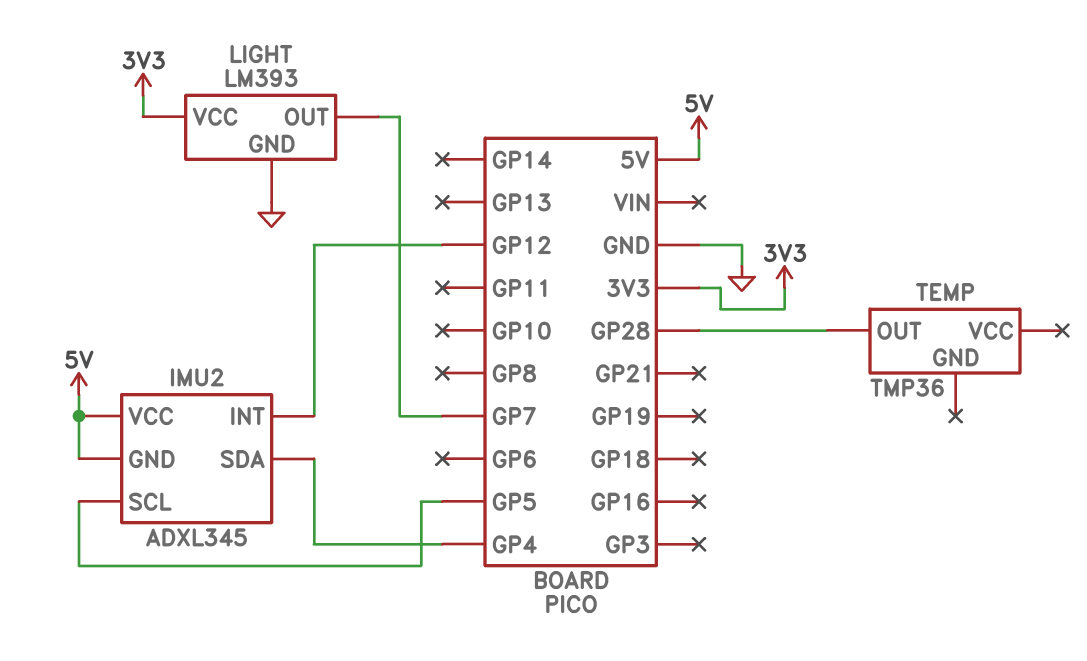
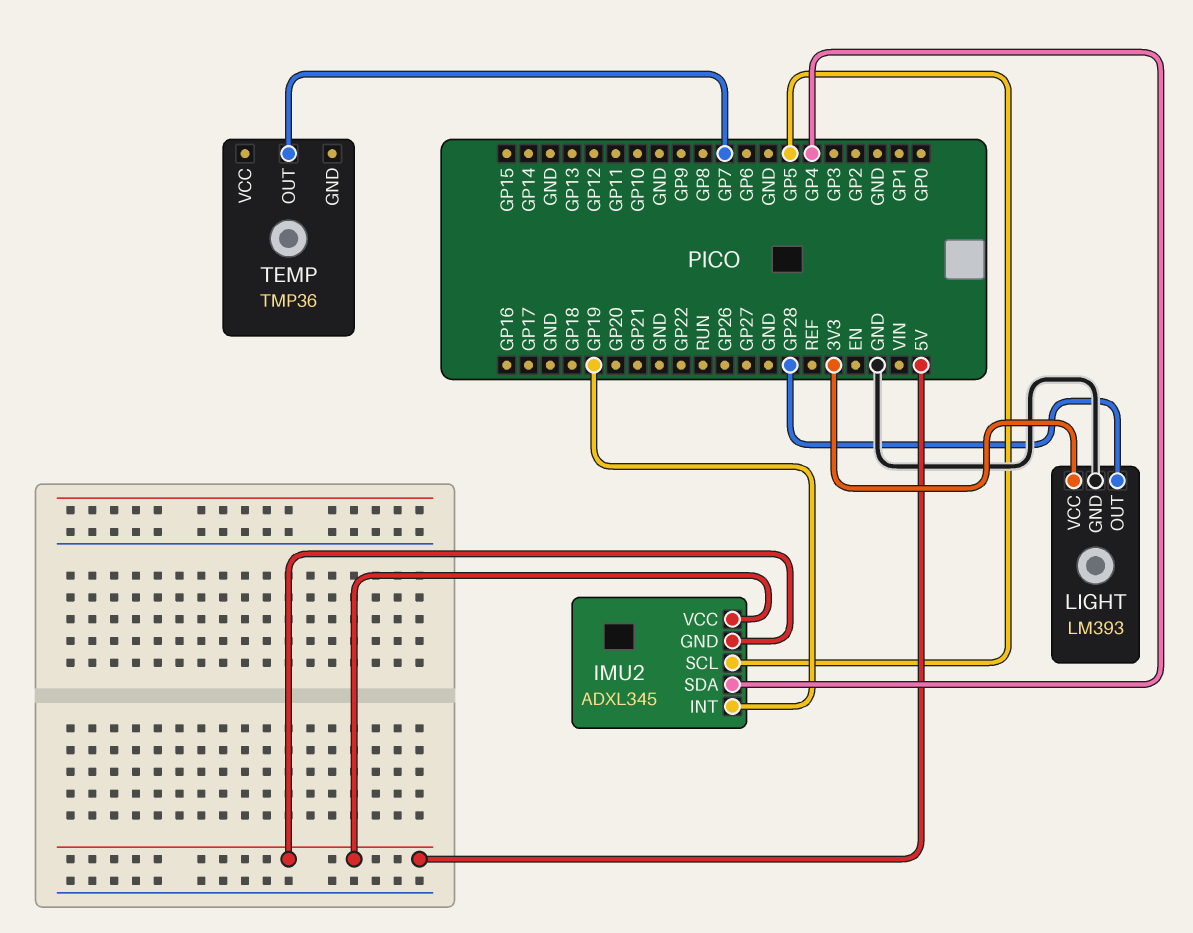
IMU2 pin INT: GP12 -> GP19
LIGHT pin OUT: GP7 -> GP28
TEMP pin OUT: GP28 -> GP7

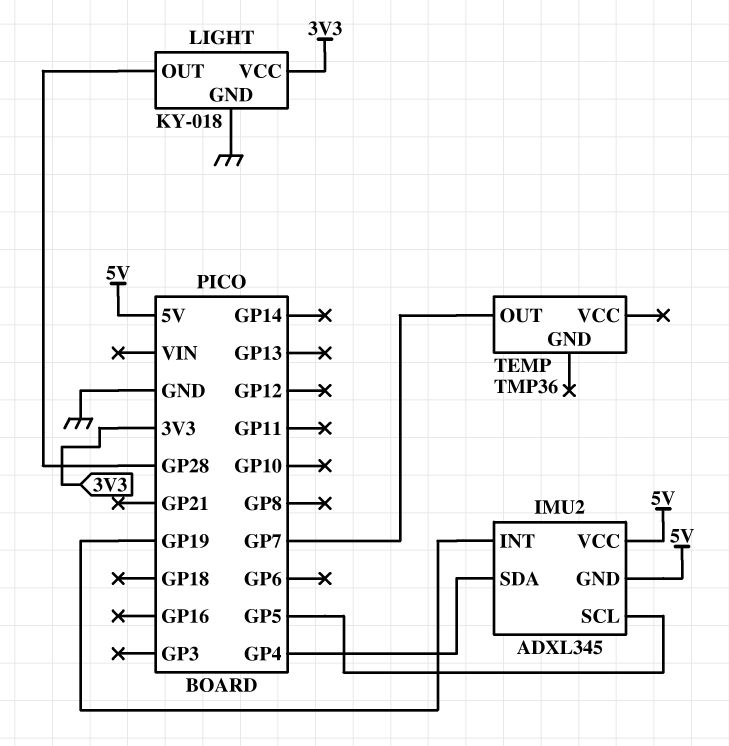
LIGHT: LM393 -> KY-018

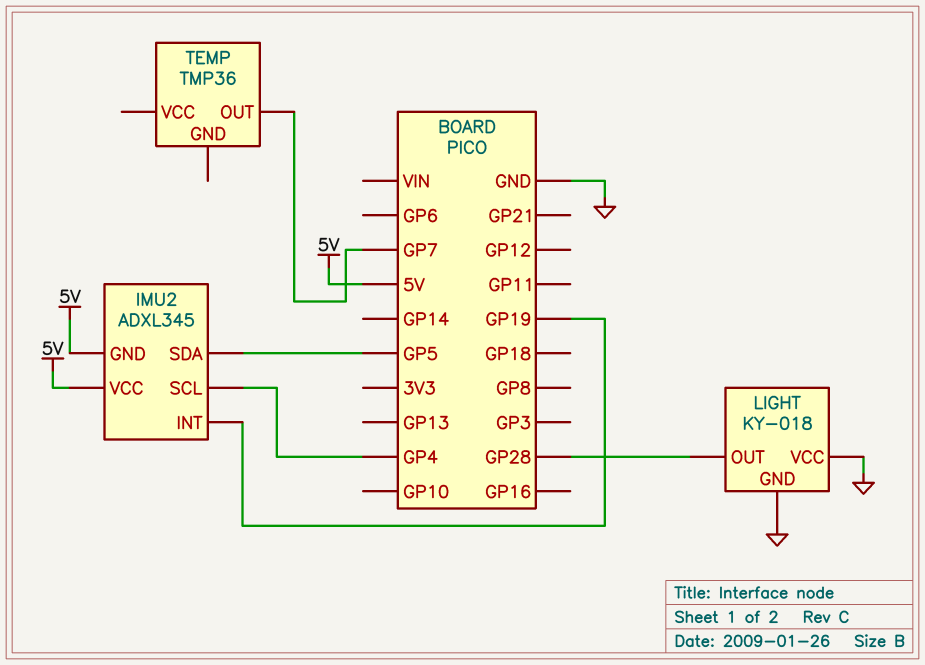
IMU2 pin SCL: GP5 -> GP4
IMU2 pin SDA: GP4 -> GP5
LIGHT pin VCC: 3V3 -> GND

